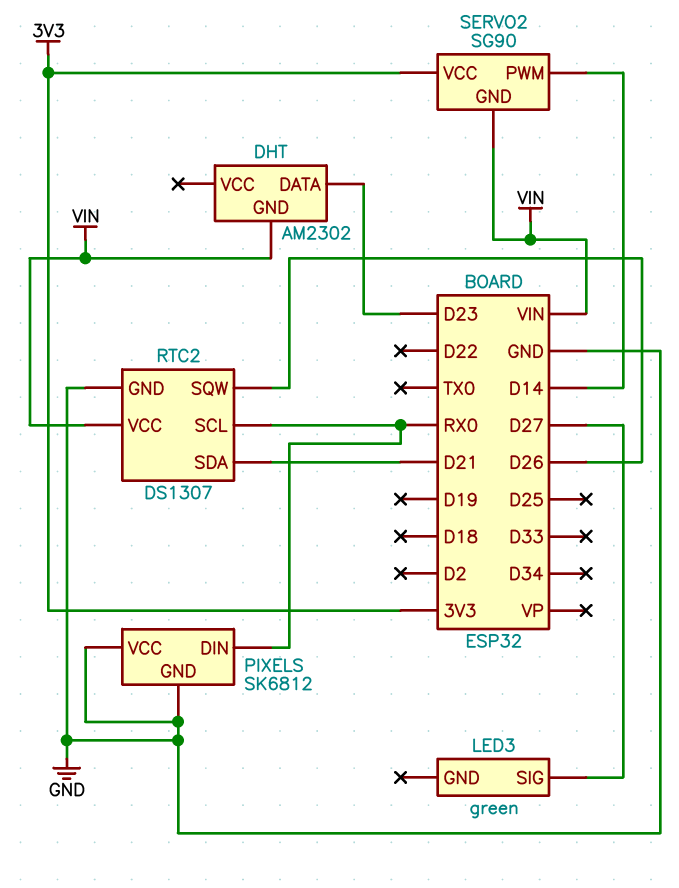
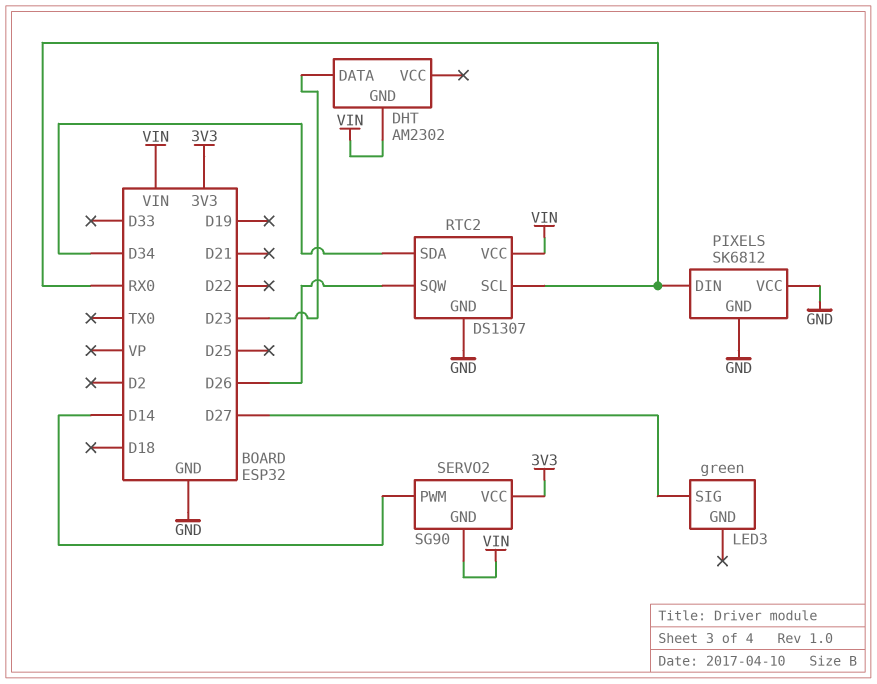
RTC2 pin SDA: D21 -> D34

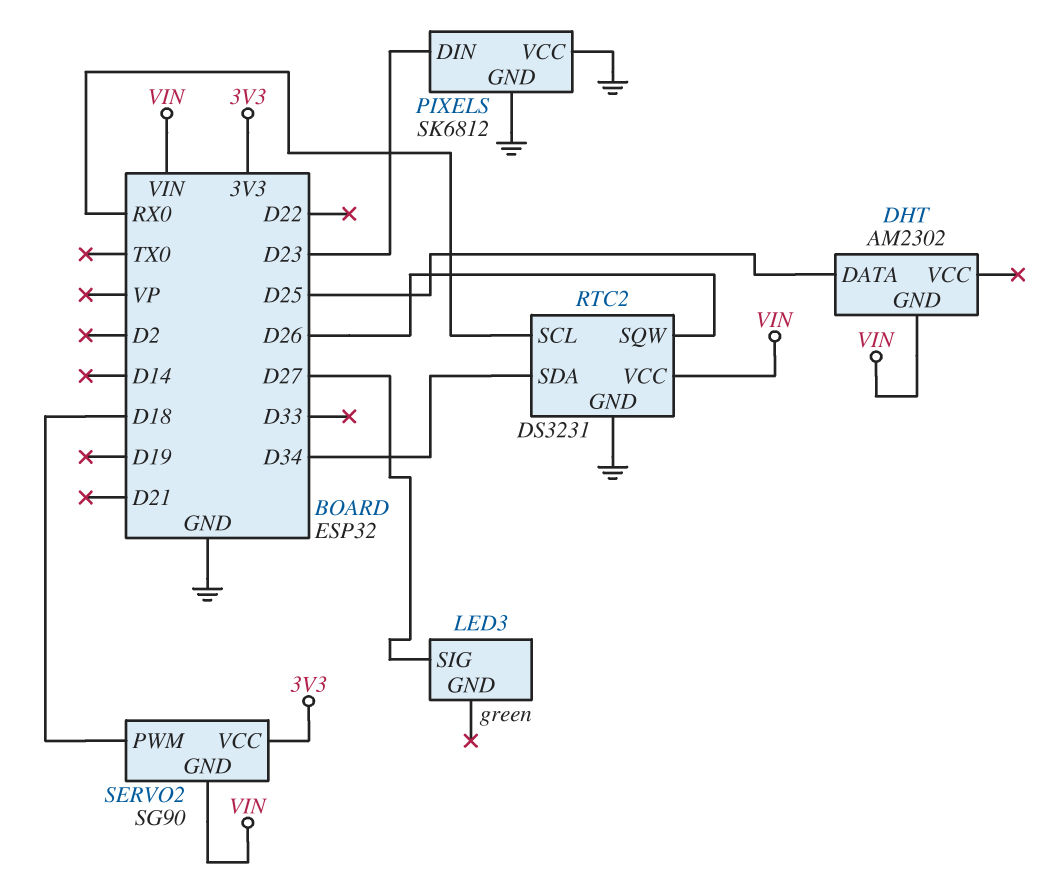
DHT pin DATA: D23 -> D25
PIXELS pin DIN: RX0 -> D23
RTC2: DS1307 -> DS3231
SERVO2 pin PWM: D14 -> D18

